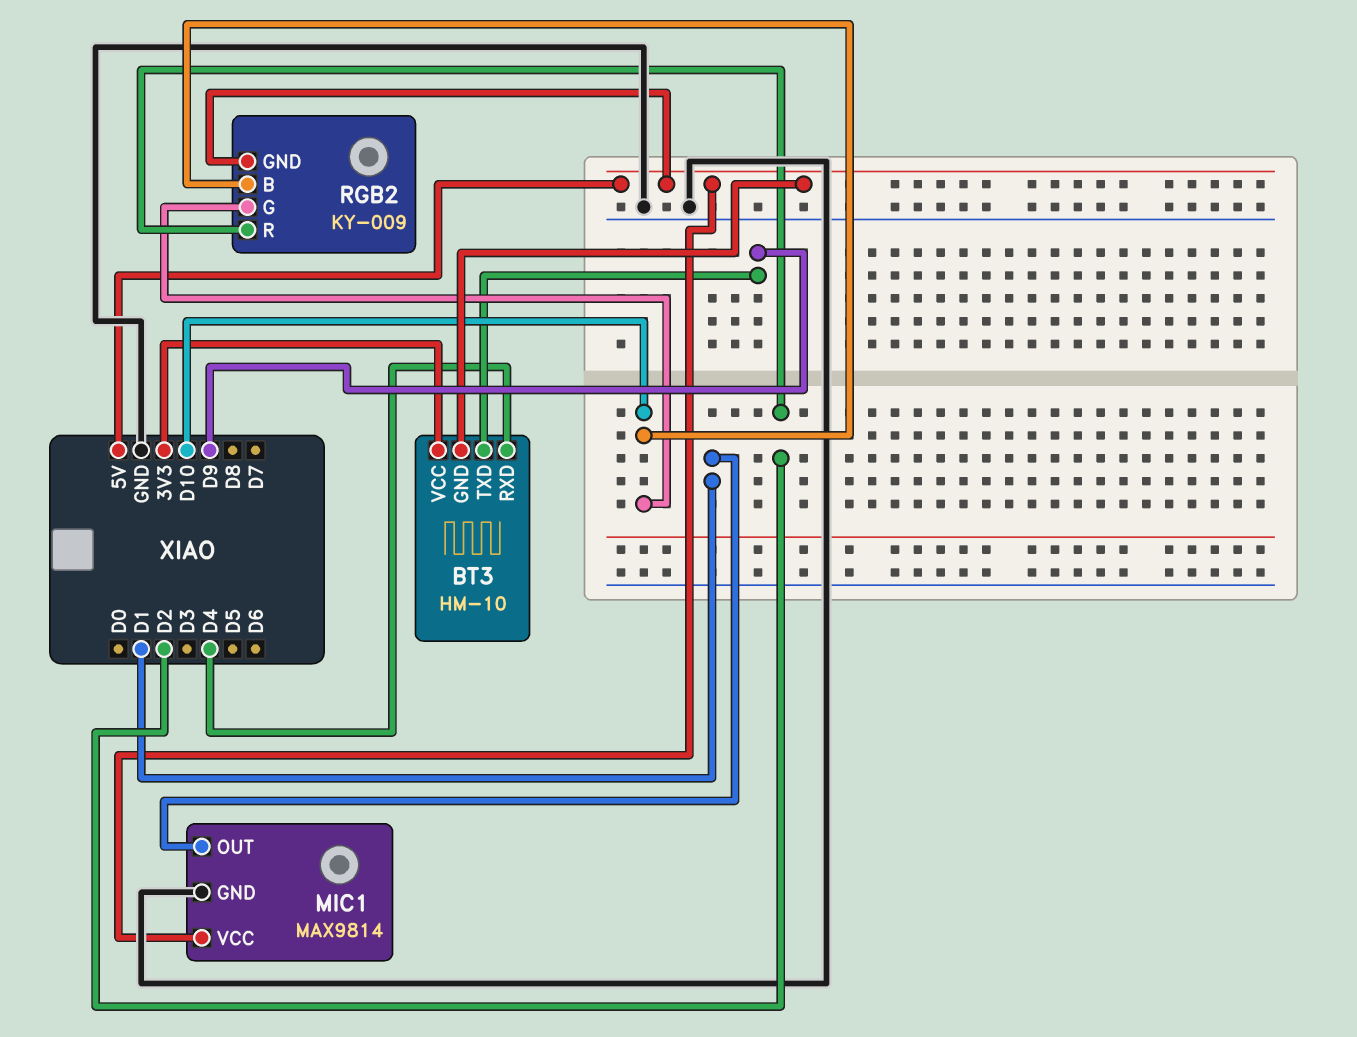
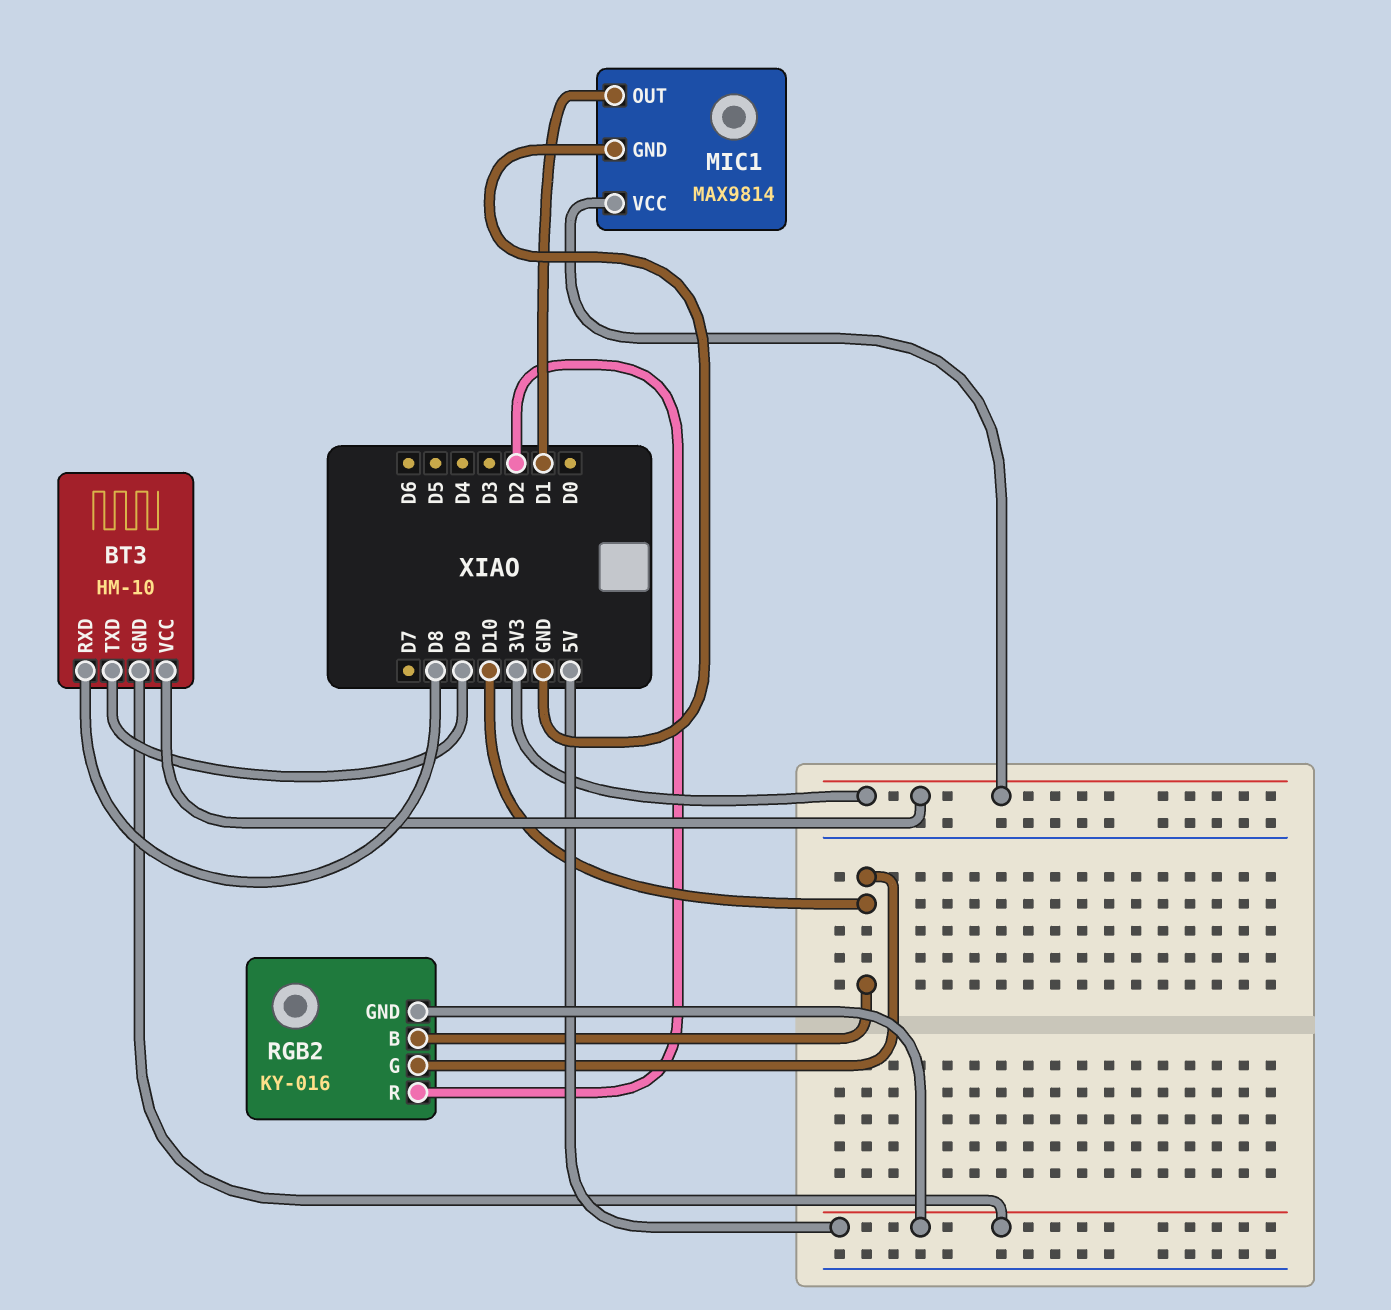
BT3 pin RXD: D4 -> D8
MIC1 pin VCC: 5V -> 3V3
RGB2: KY-009 -> KY-016

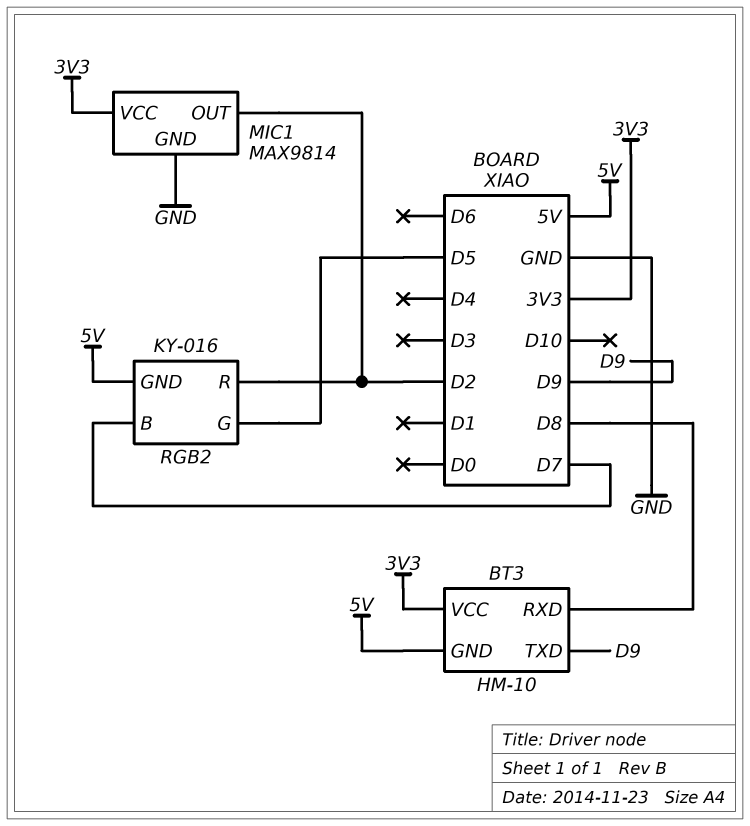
MIC1 pin OUT: D1 -> D2
RGB2 pin B: D10 -> D7
RGB2 pin G: D10 -> D5

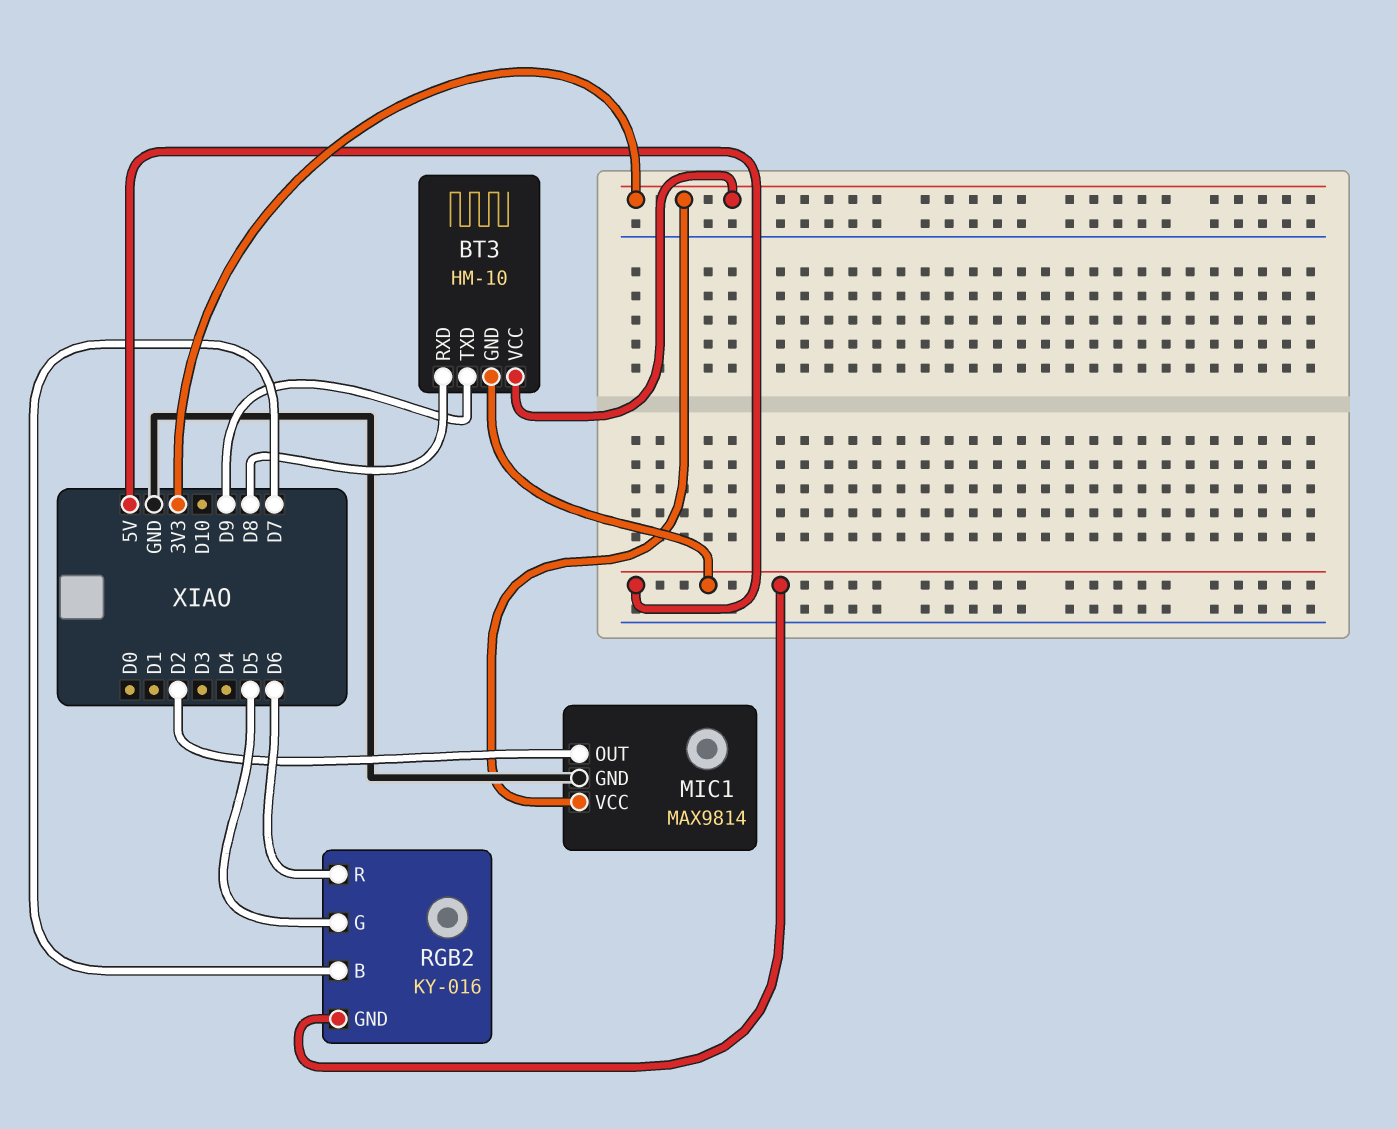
RGB2 pin R: D2 -> D6

